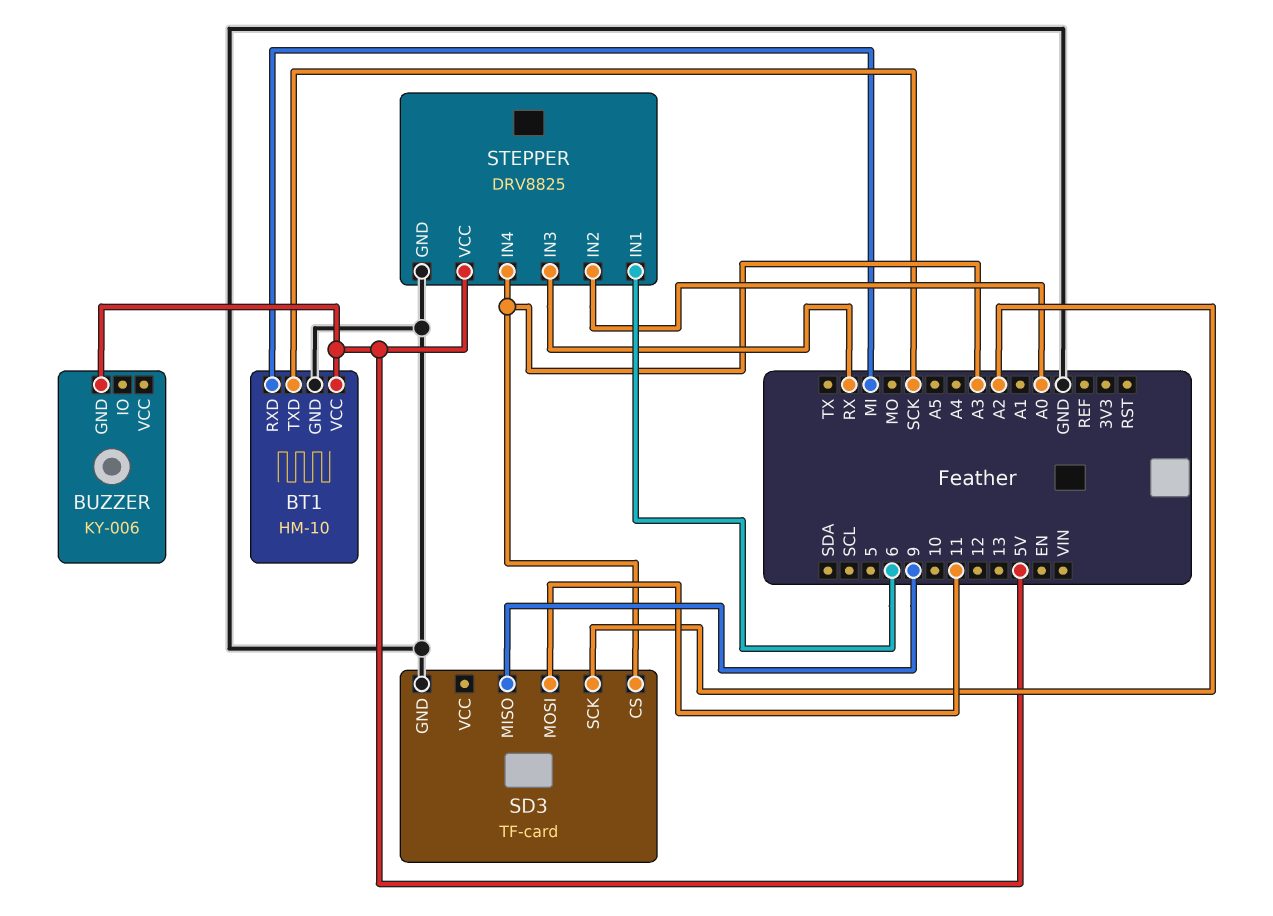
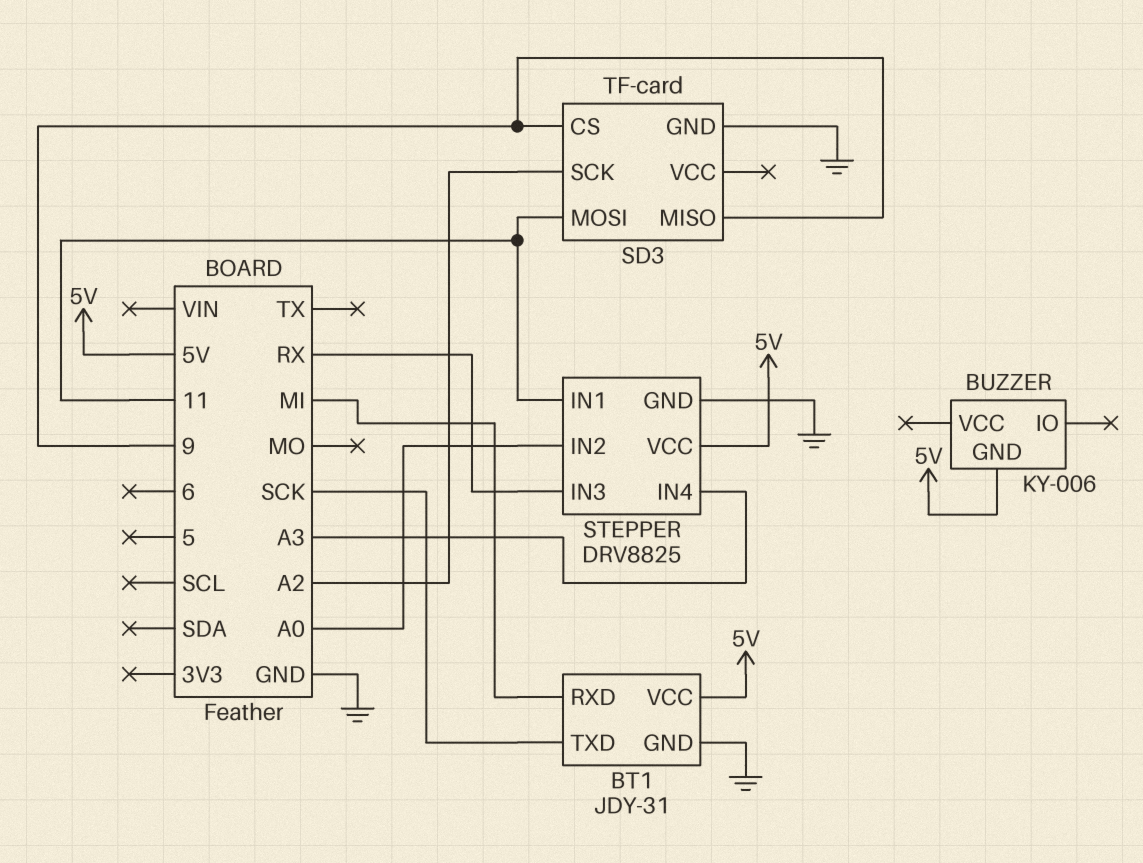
BT1: HM-10 -> JDY-31
SD3 pin CS: A3 -> 9
STEPPER pin IN1: 6 -> 11

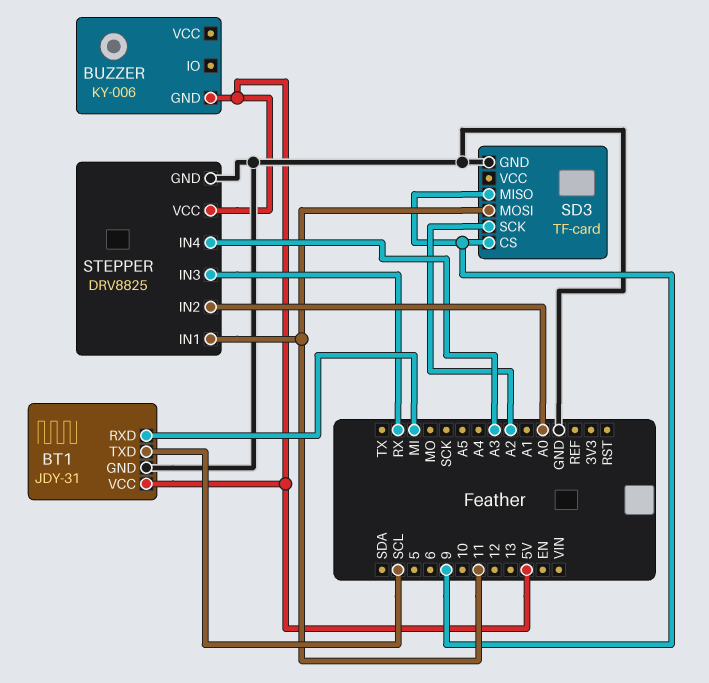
BT1 pin TXD: SCK -> SCL

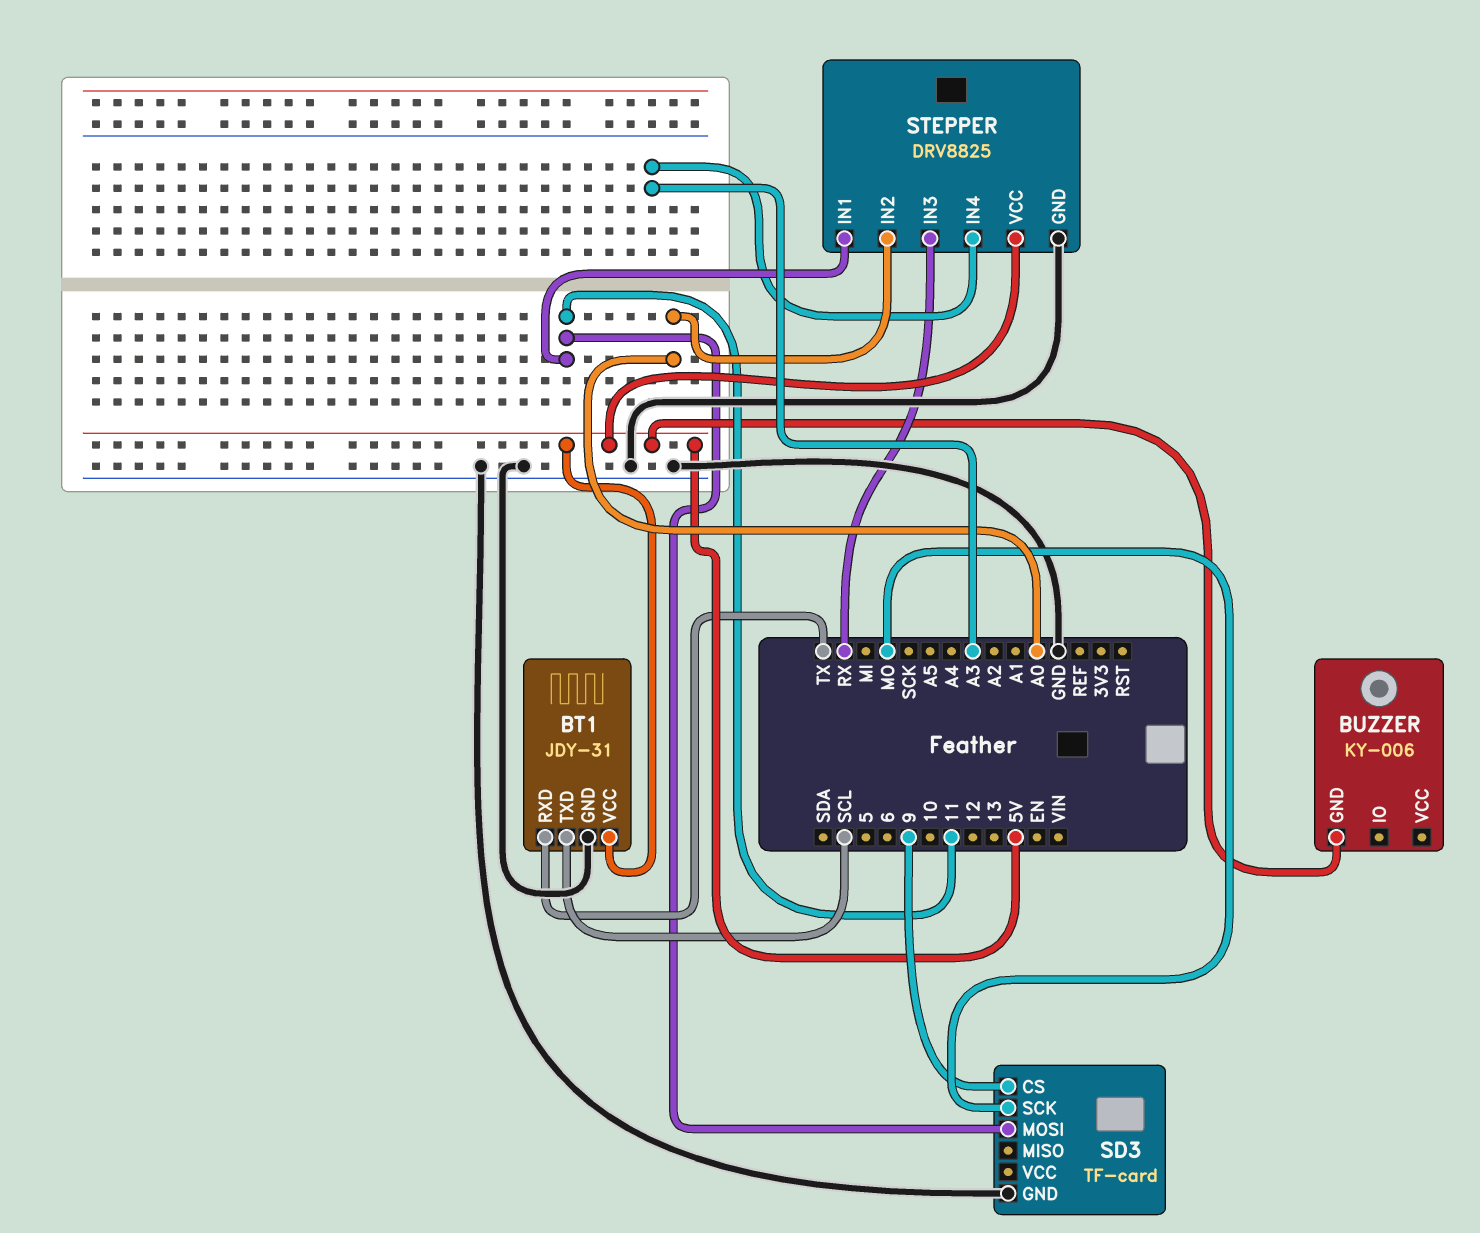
BT1 pin RXD: MI -> TX
SD3 pin MISO: 9 -> none
SD3 pin SCK: A2 -> MO

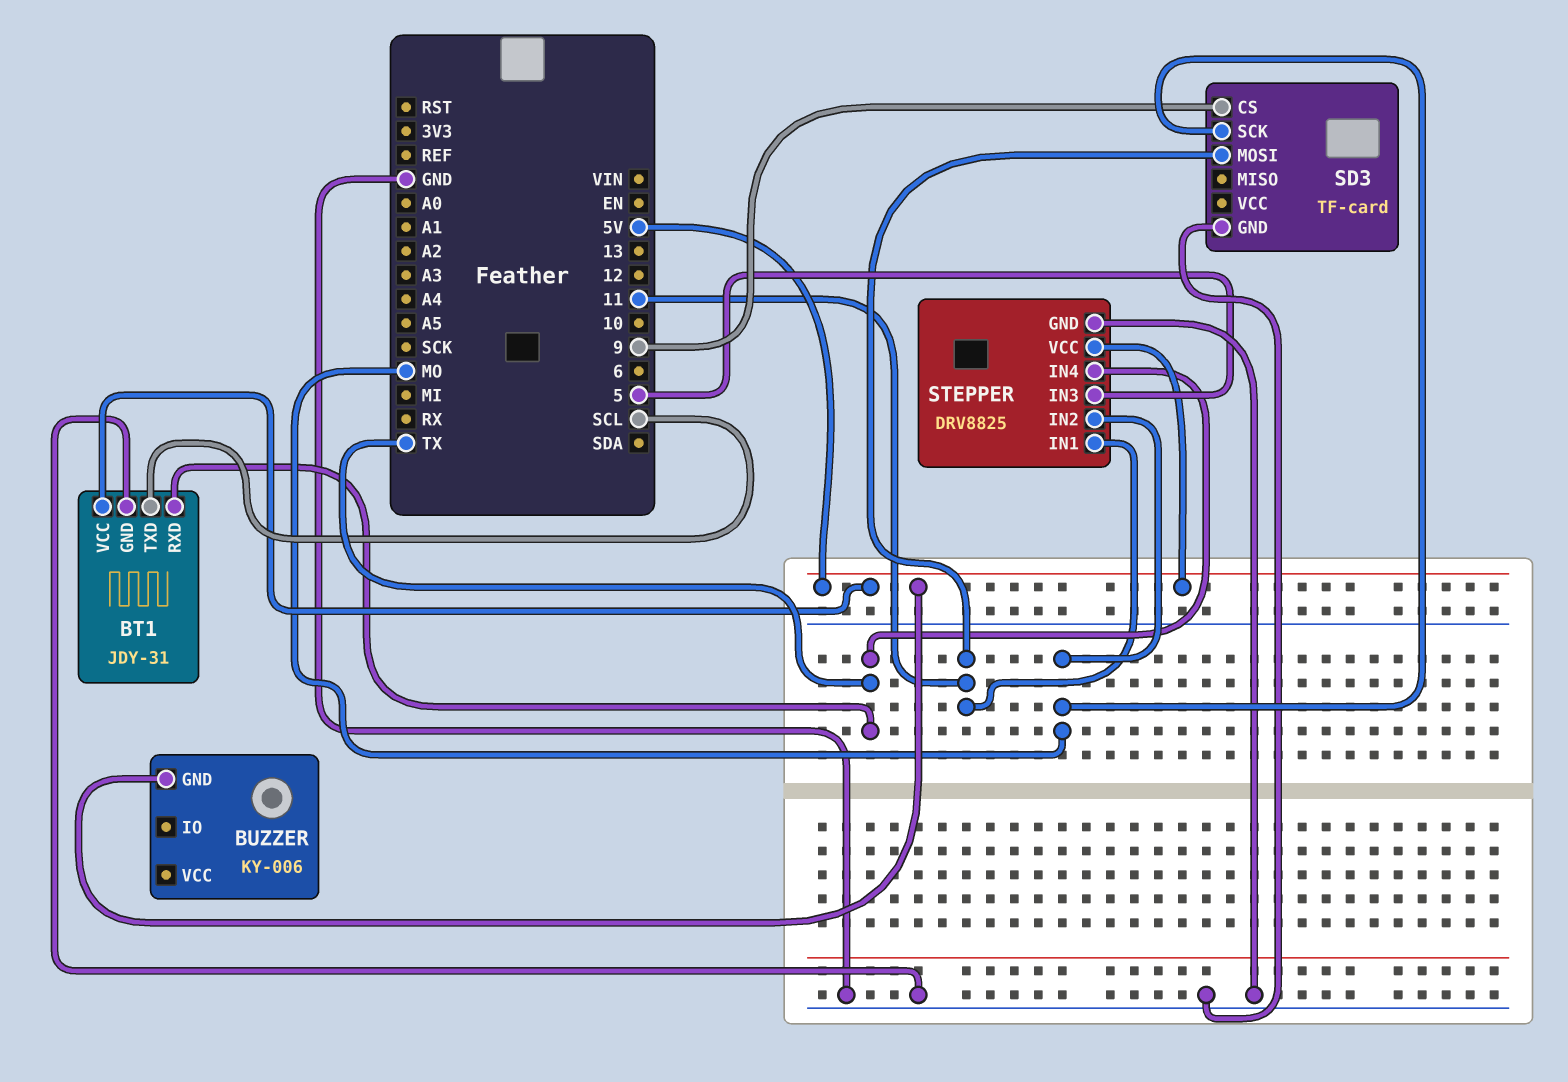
STEPPER pin IN2: A0 -> MO
STEPPER pin IN3: RX -> 5
STEPPER pin IN4: A3 -> TX

